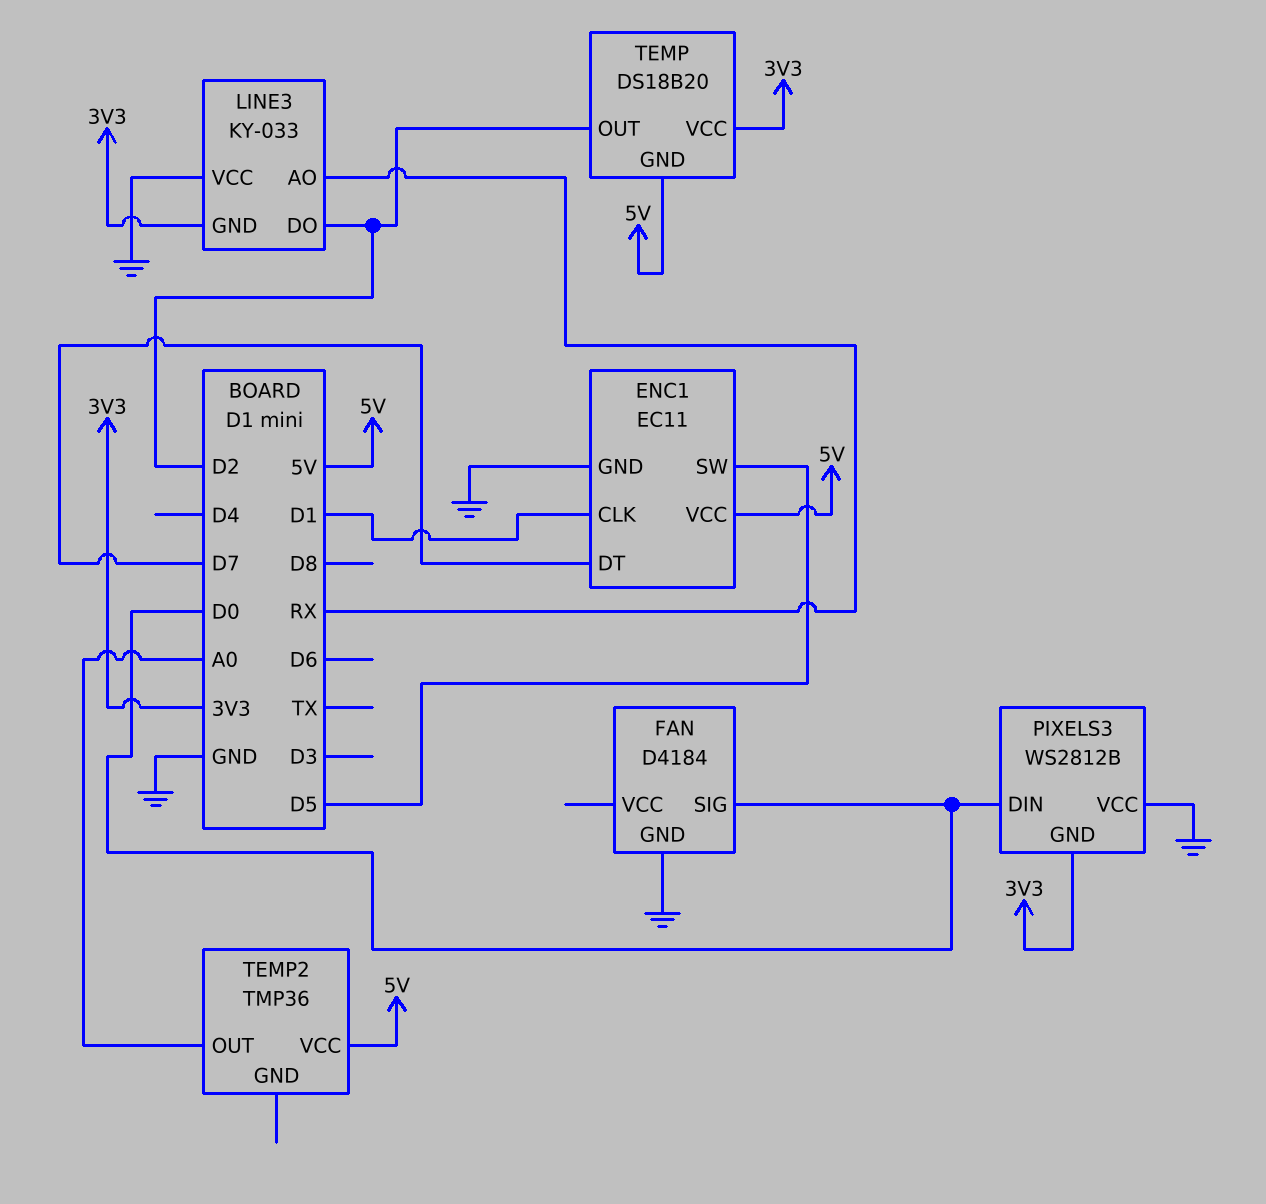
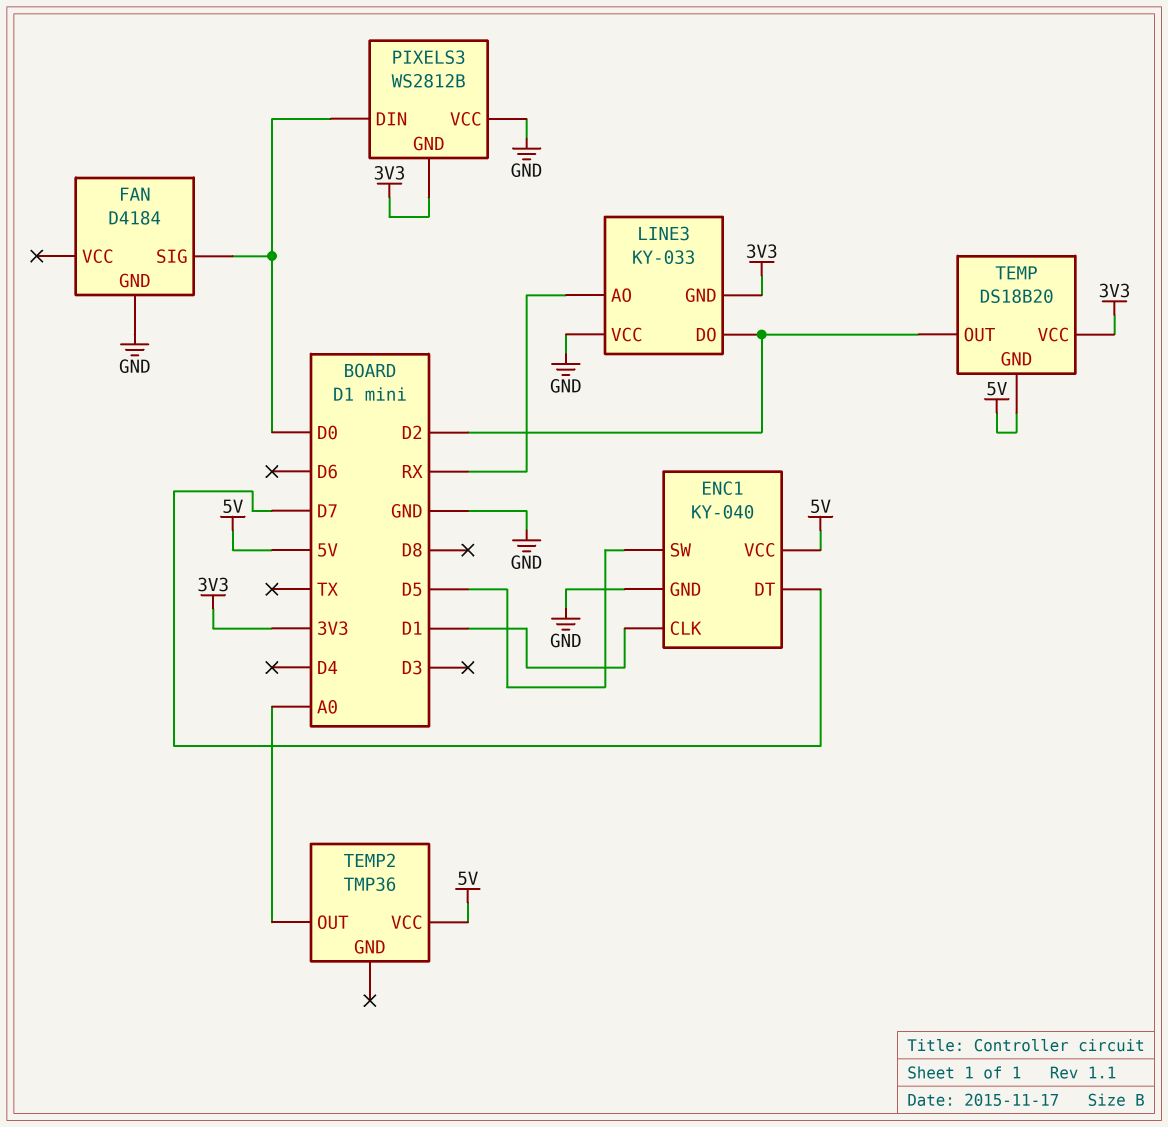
ENC1: EC11 -> KY-040

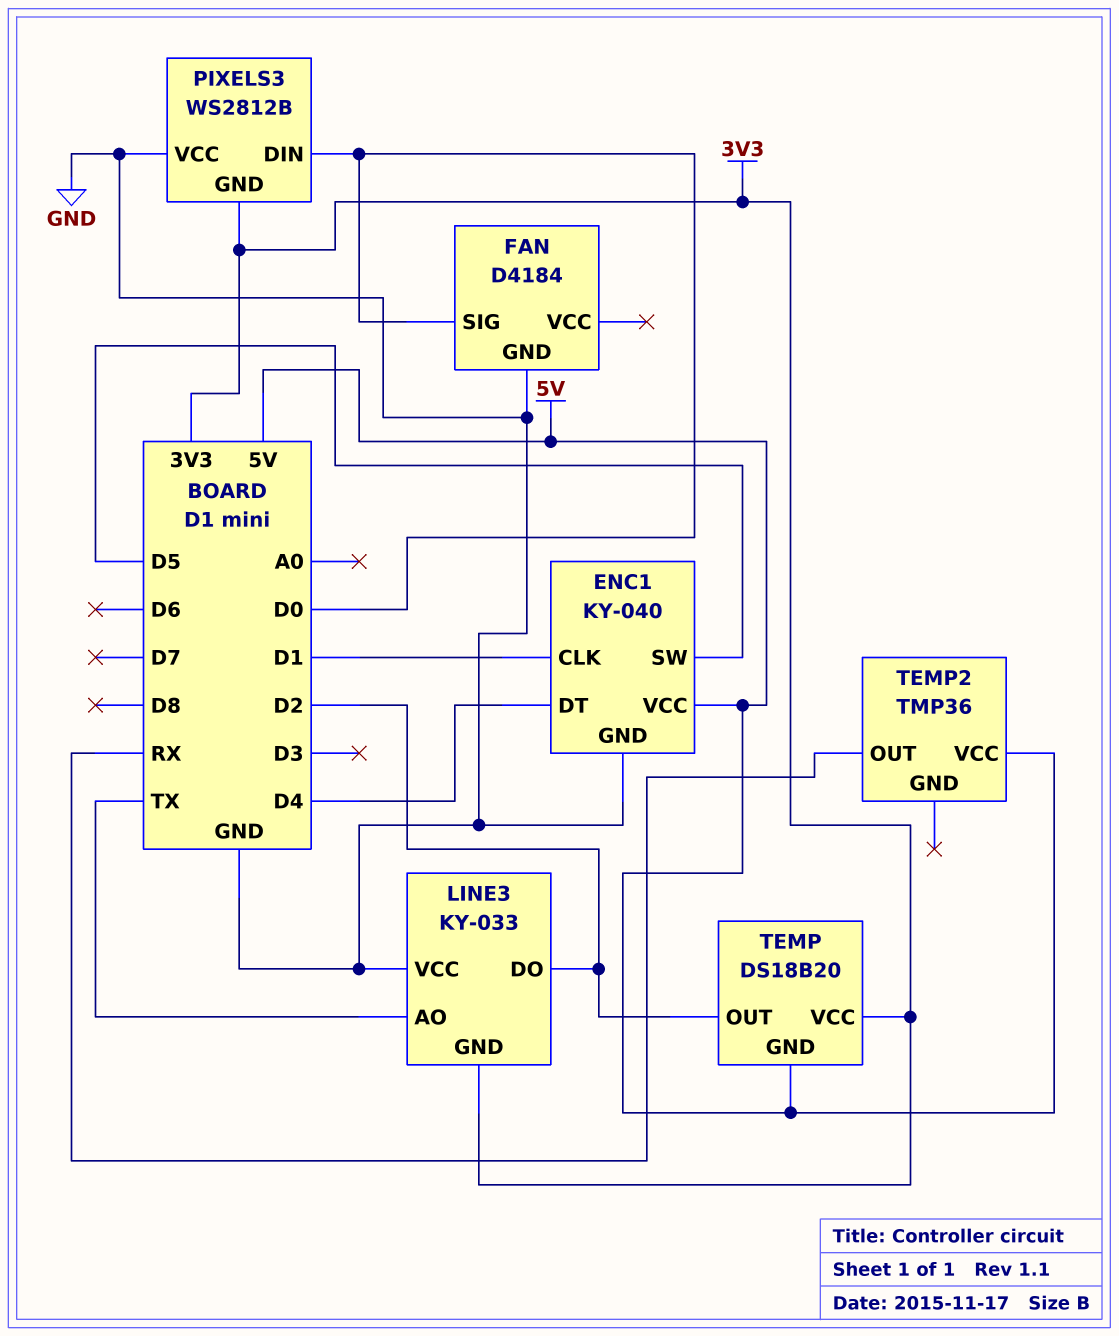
ENC1 pin DT: D7 -> D4
LINE3 pin AO: RX -> TX
TEMP2 pin OUT: A0 -> RX

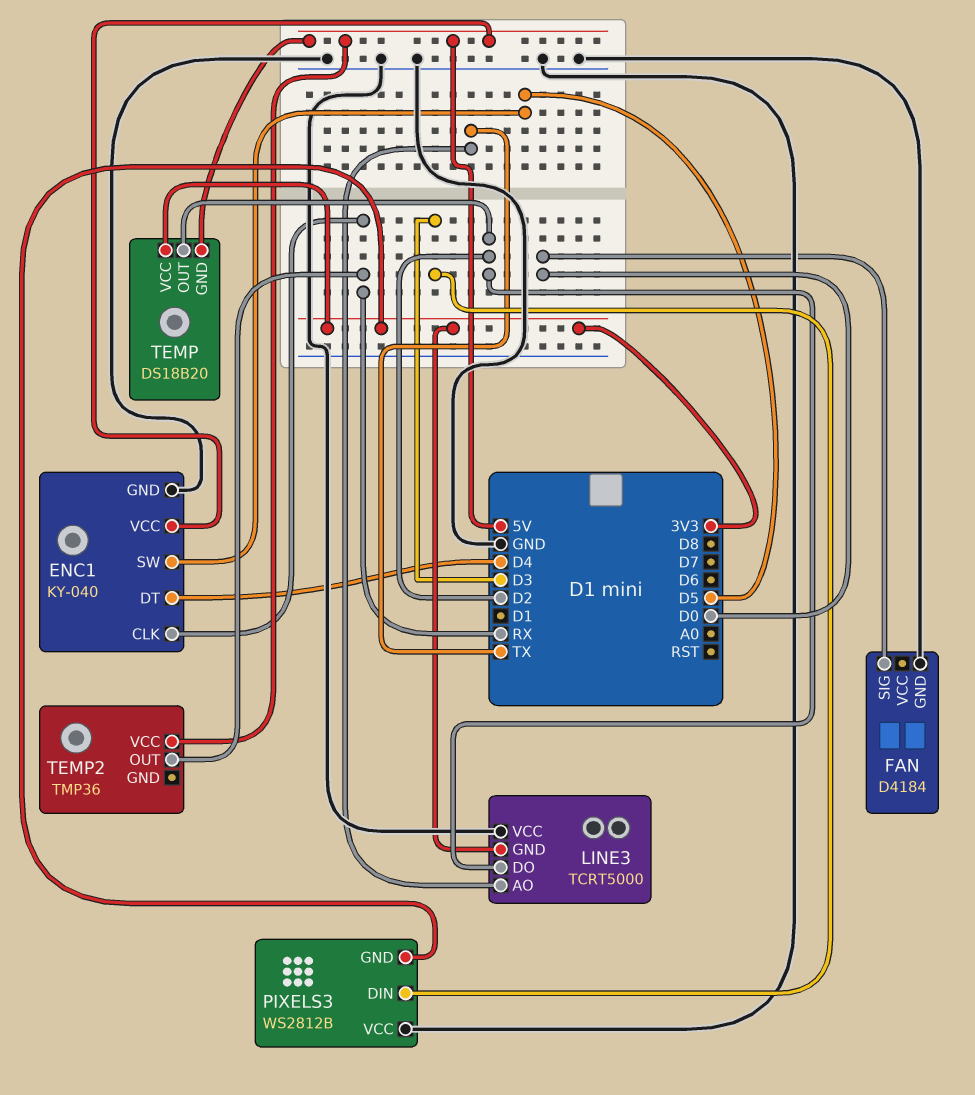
ENC1 pin CLK: D1 -> RX
LINE3: KY-033 -> TCRT5000
PIXELS3 pin DIN: D0 -> D3

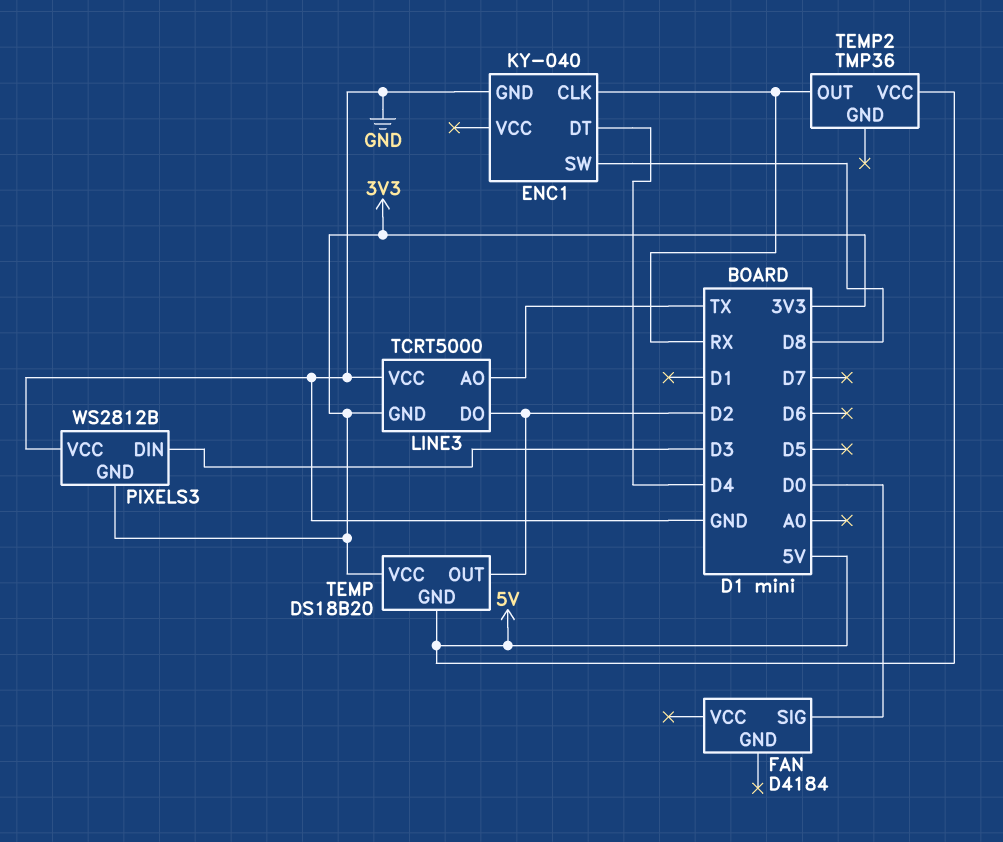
ENC1 pin SW: D5 -> D8
ENC1 pin VCC: 5V -> none
FAN pin GND: GND -> none

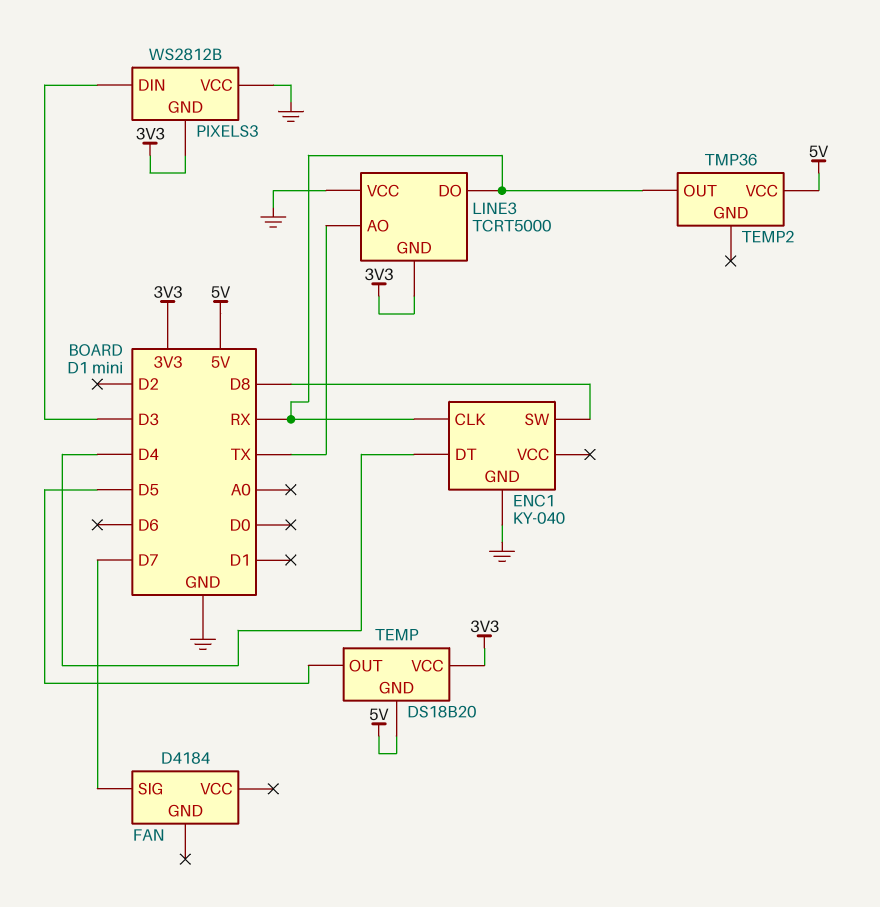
FAN pin SIG: D0 -> D7
LINE3 pin DO: D2 -> RX
TEMP pin OUT: D2 -> D5

